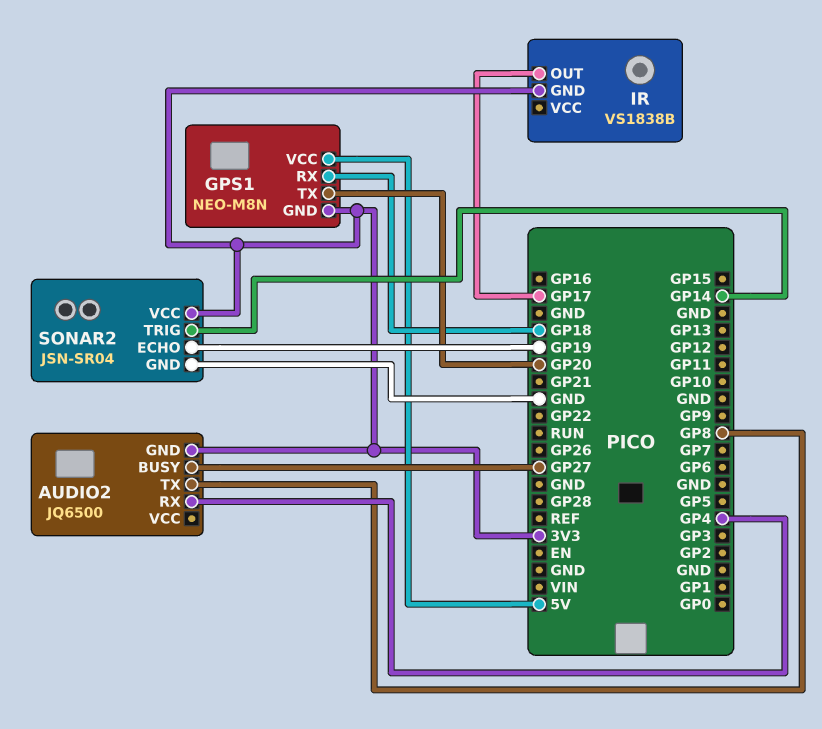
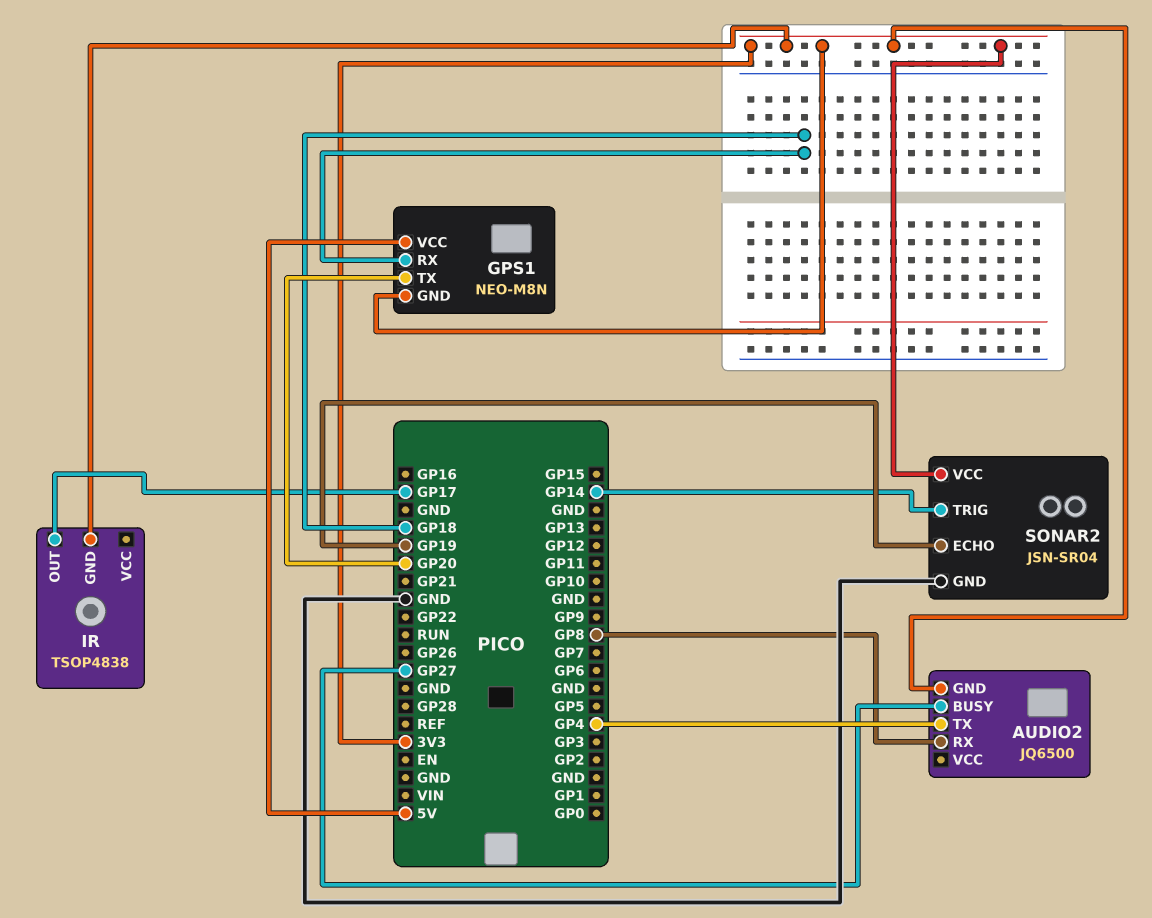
AUDIO2 pin RX: GP4 -> GP8
AUDIO2 pin TX: GP8 -> GP4
IR: VS1838B -> TSOP4838

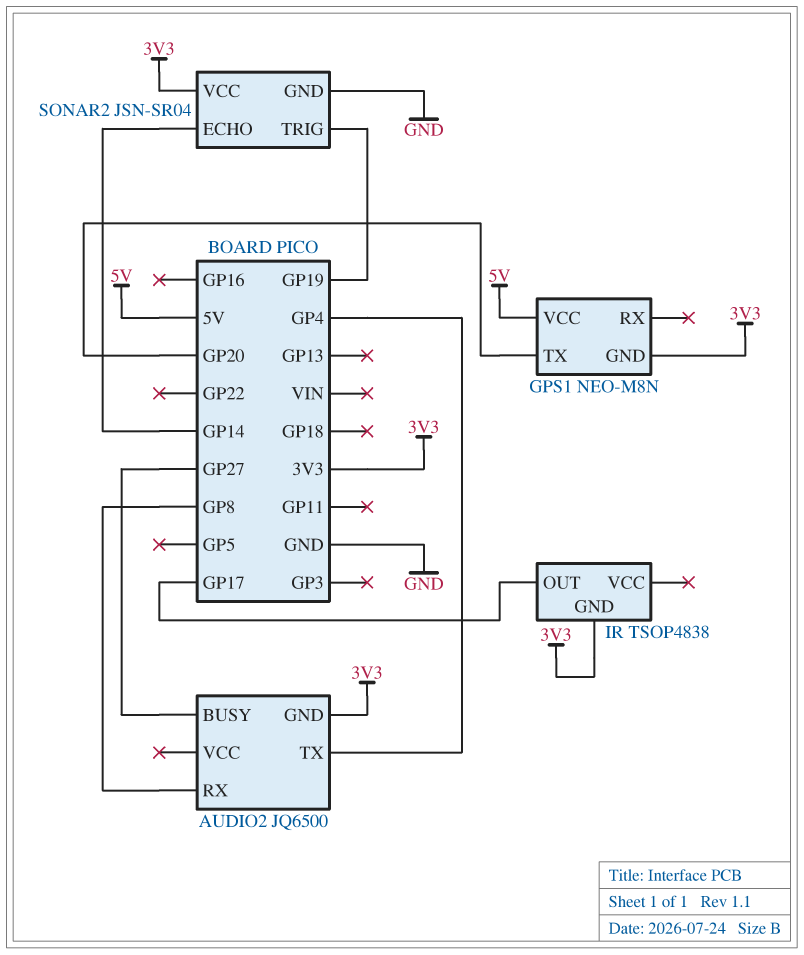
GPS1 pin RX: GP18 -> none
SONAR2 pin ECHO: GP19 -> GP14
SONAR2 pin TRIG: GP14 -> GP19

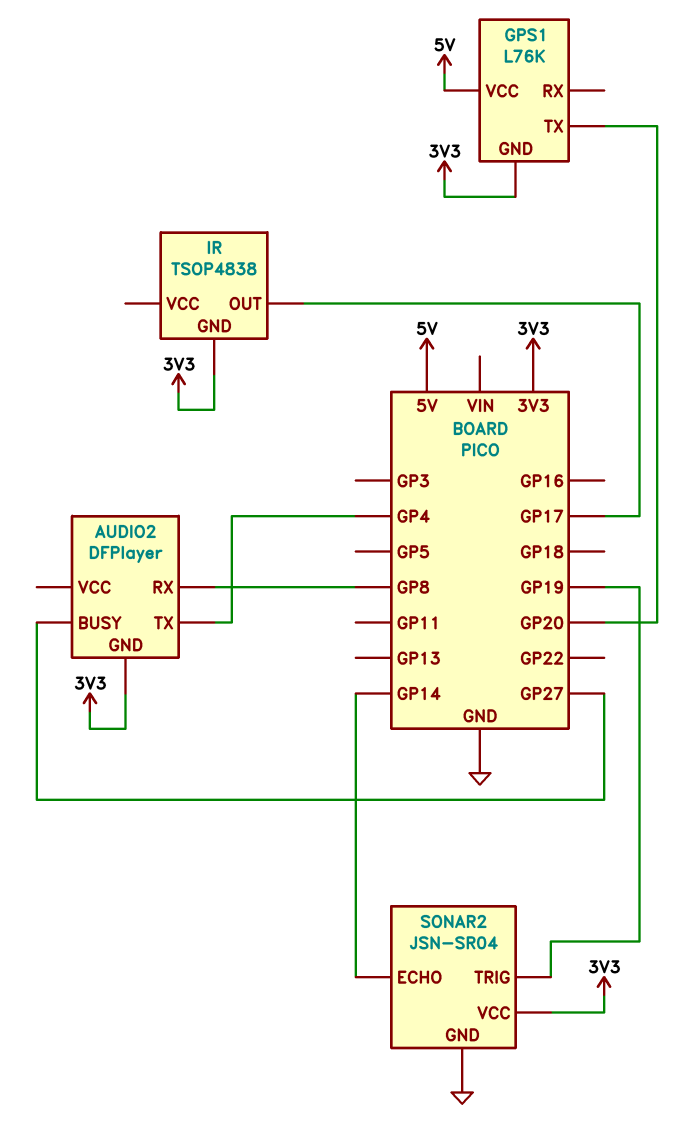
AUDIO2: JQ6500 -> DFPlayer
GPS1: NEO-M8N -> L76K

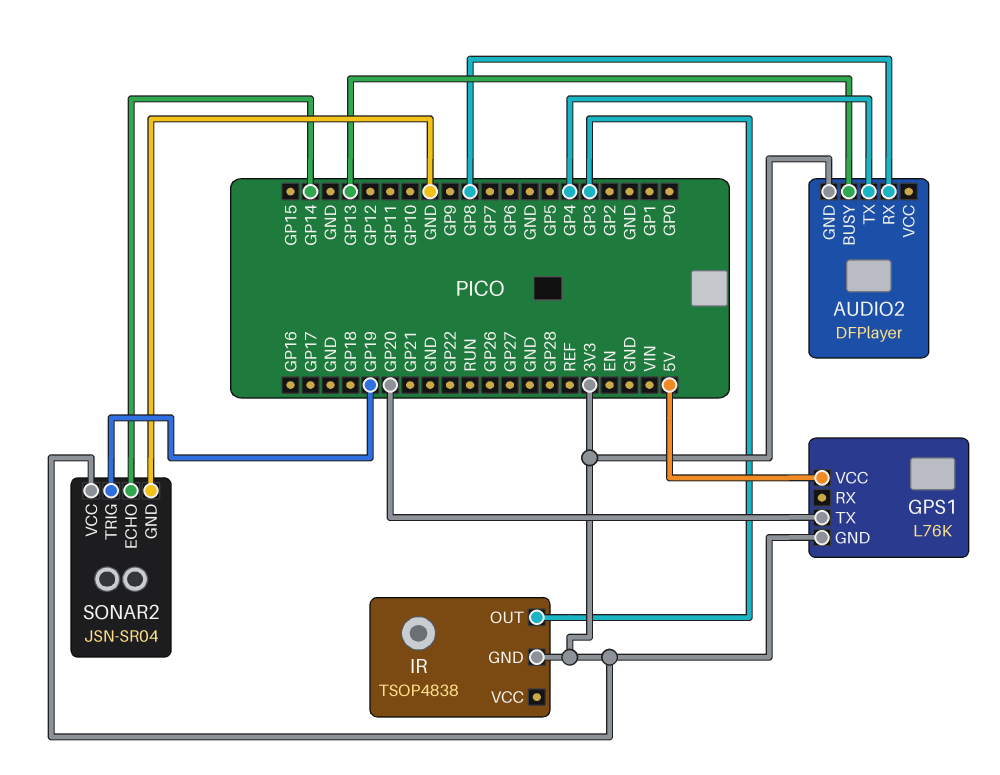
AUDIO2 pin BUSY: GP27 -> GP13
IR pin OUT: GP17 -> GP3

